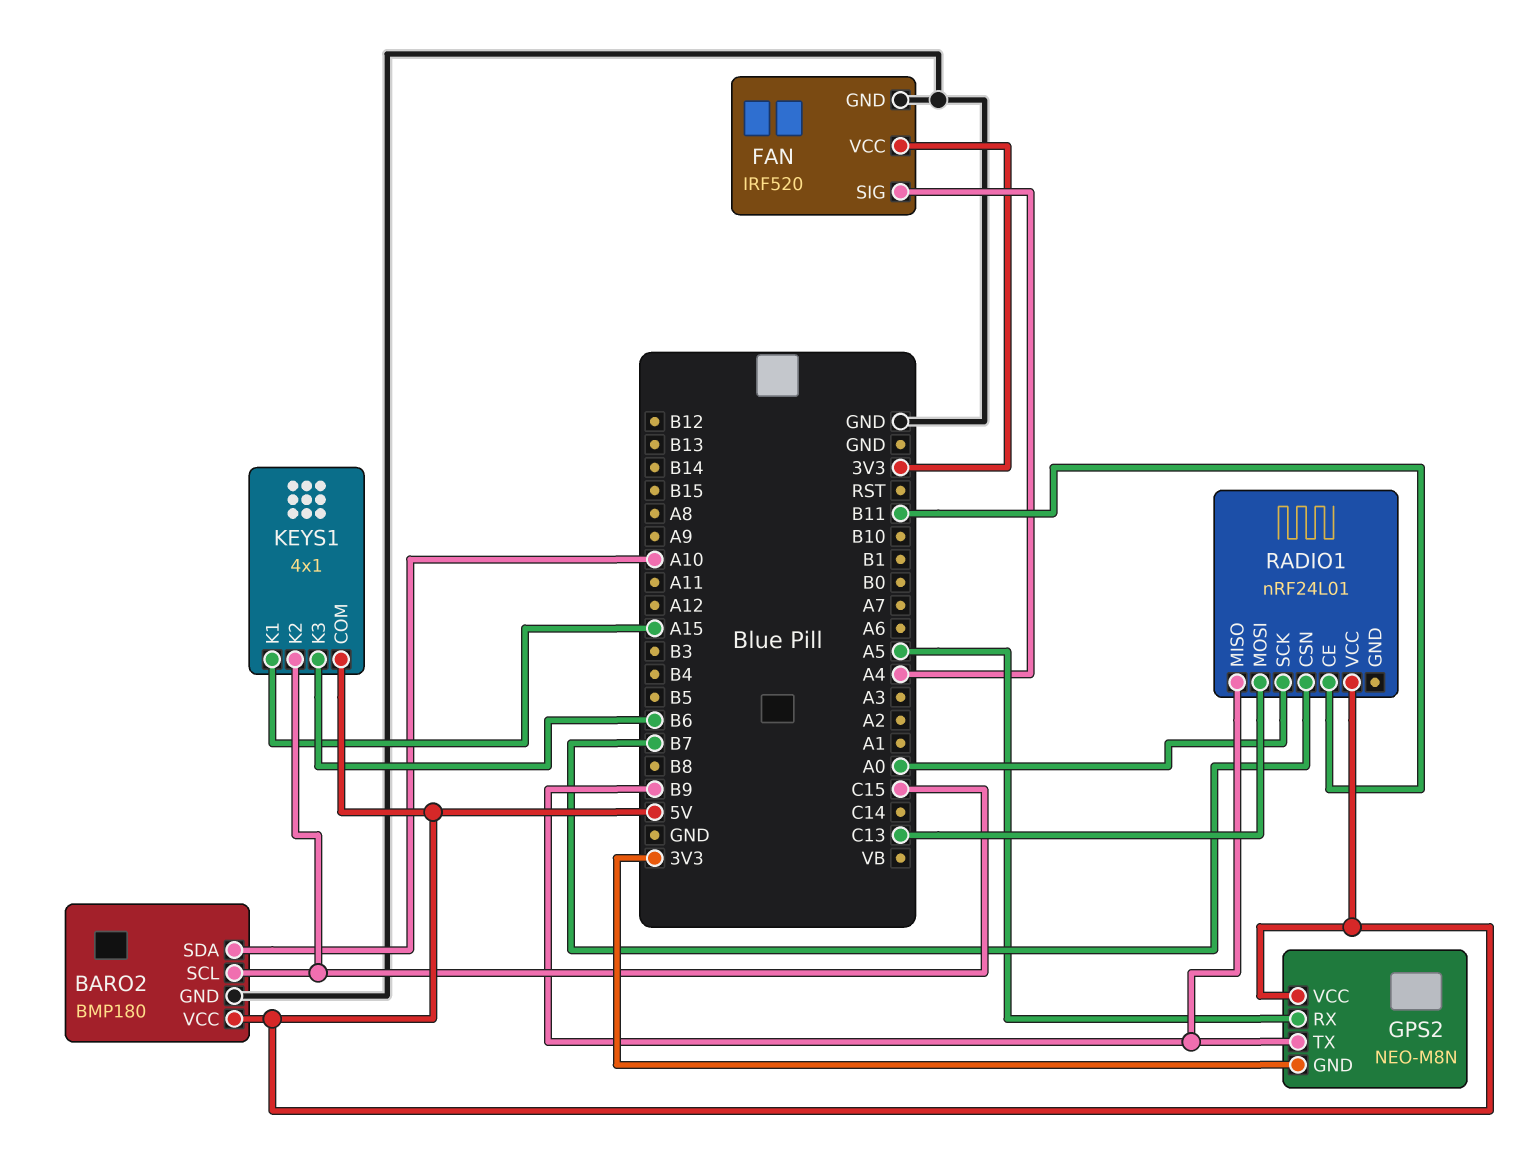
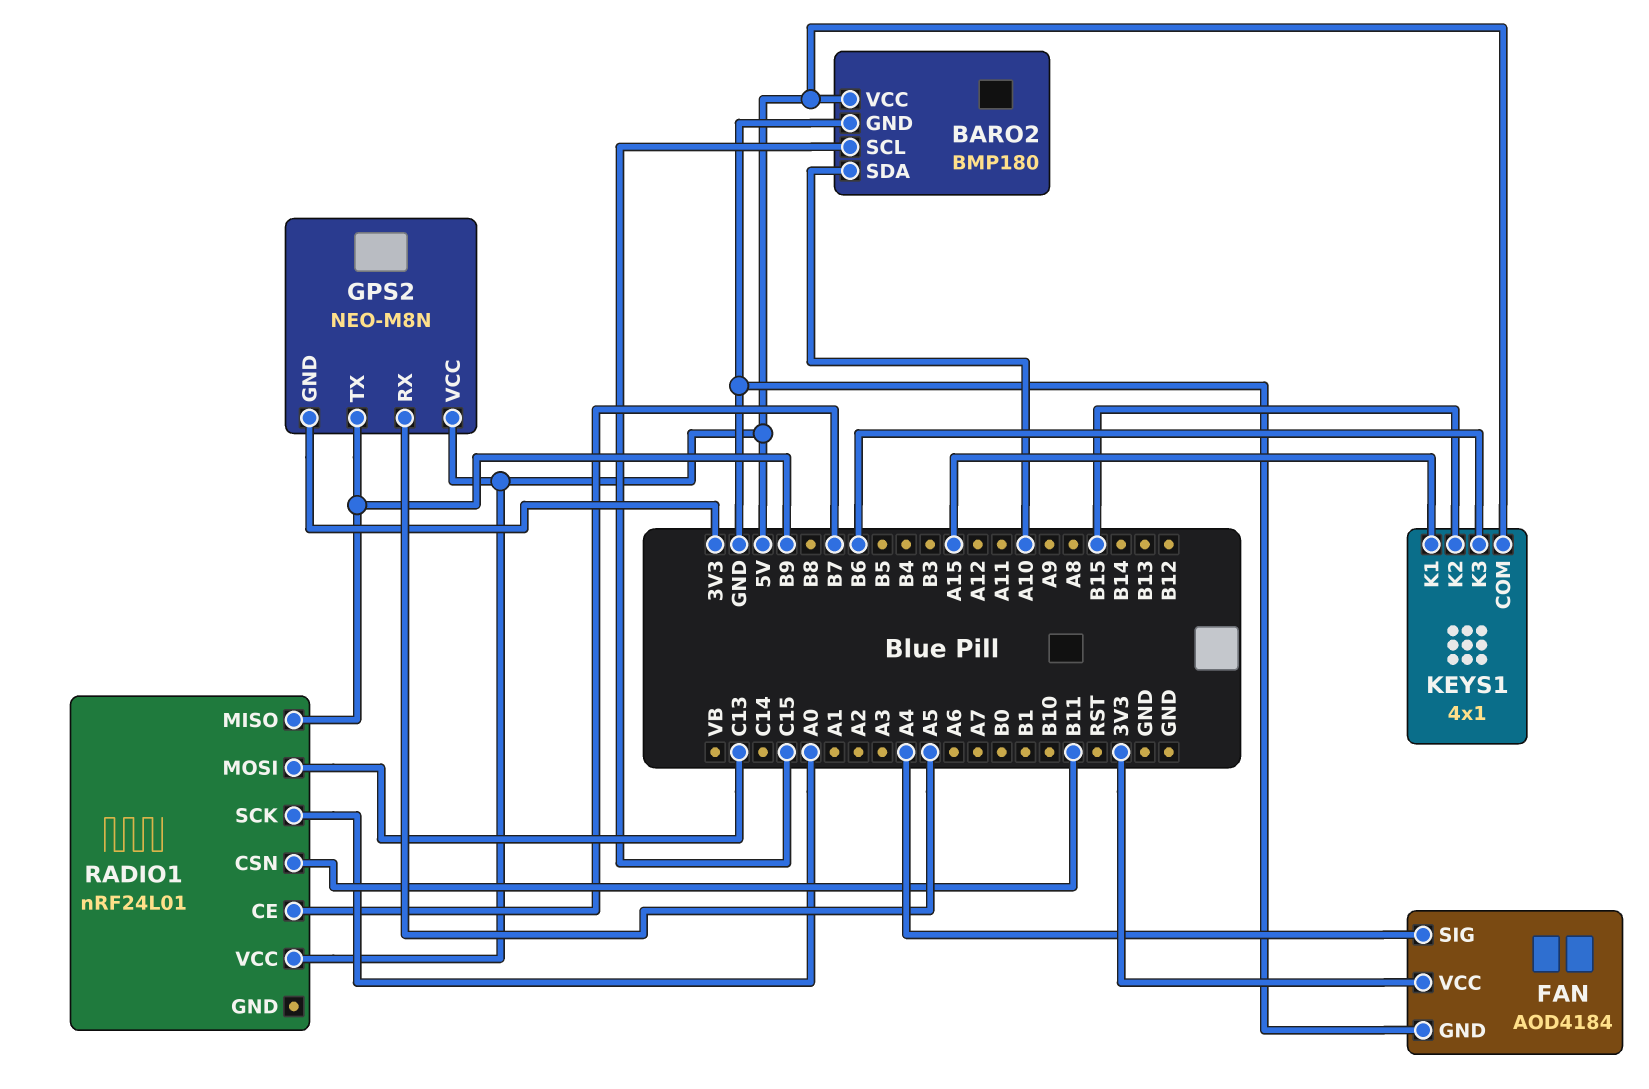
FAN: IRF520 -> AOD4184
KEYS1 pin K2: C15 -> B15
RADIO1 pin CE: B11 -> B7
RADIO1 pin CSN: B7 -> B11

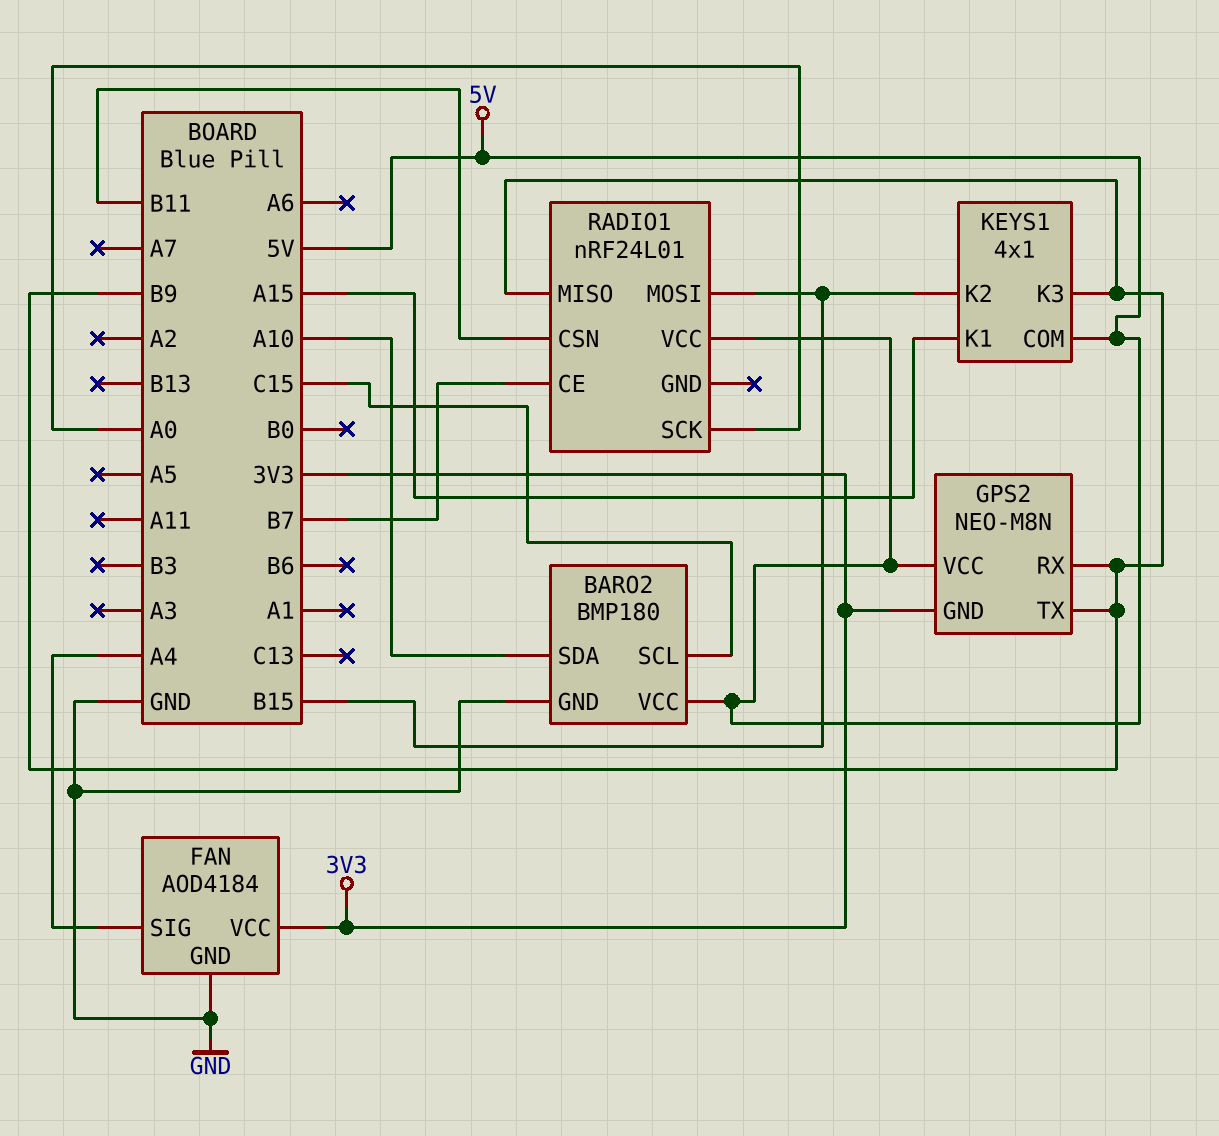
GPS2 pin RX: A5 -> B9
KEYS1 pin K3: B6 -> B9
RADIO1 pin MOSI: C13 -> B15

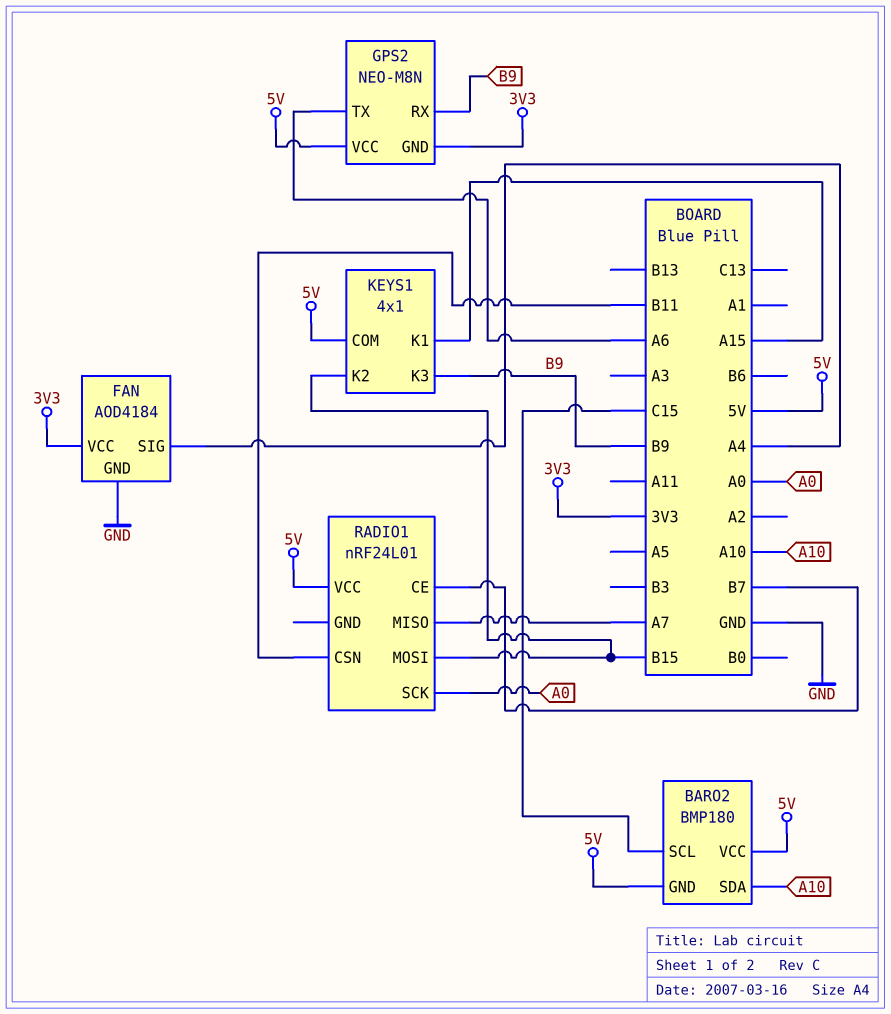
BARO2 pin GND: GND -> 5V
GPS2 pin TX: B9 -> A6
RADIO1 pin MISO: B9 -> A7

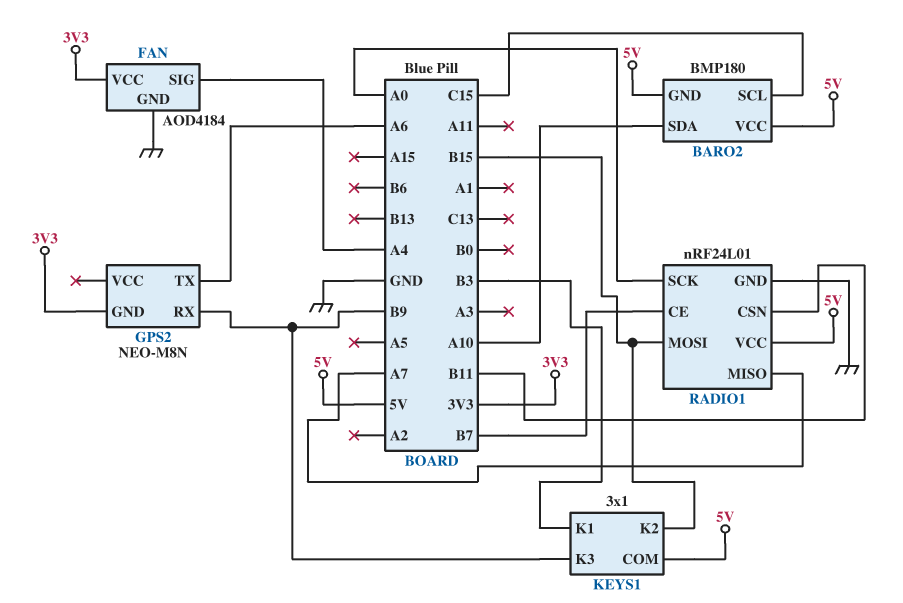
GPS2 pin VCC: 5V -> none
KEYS1: 4x1 -> 3x1
KEYS1 pin K1: A15 -> B3
RADIO1 pin GND: none -> GND

